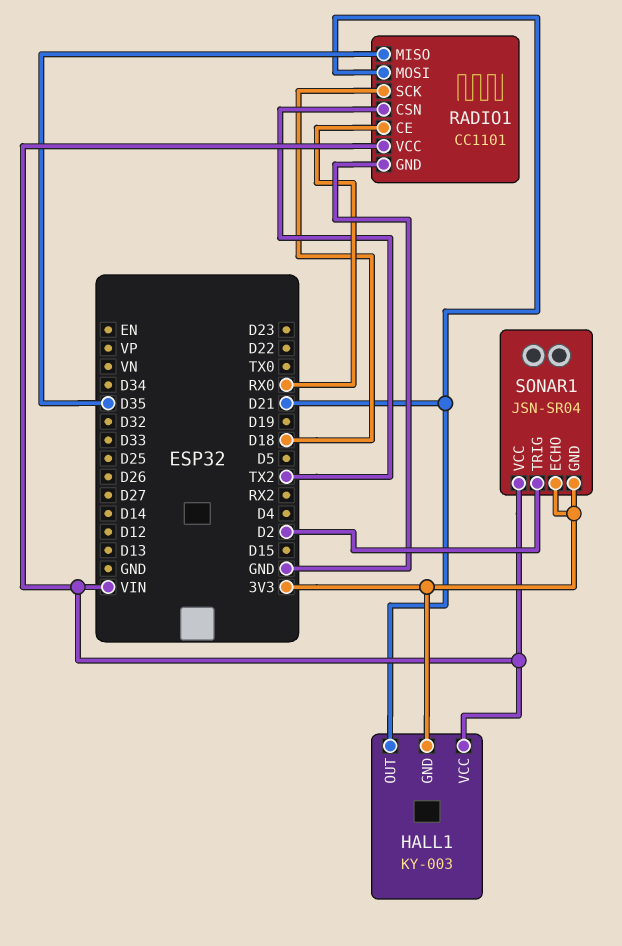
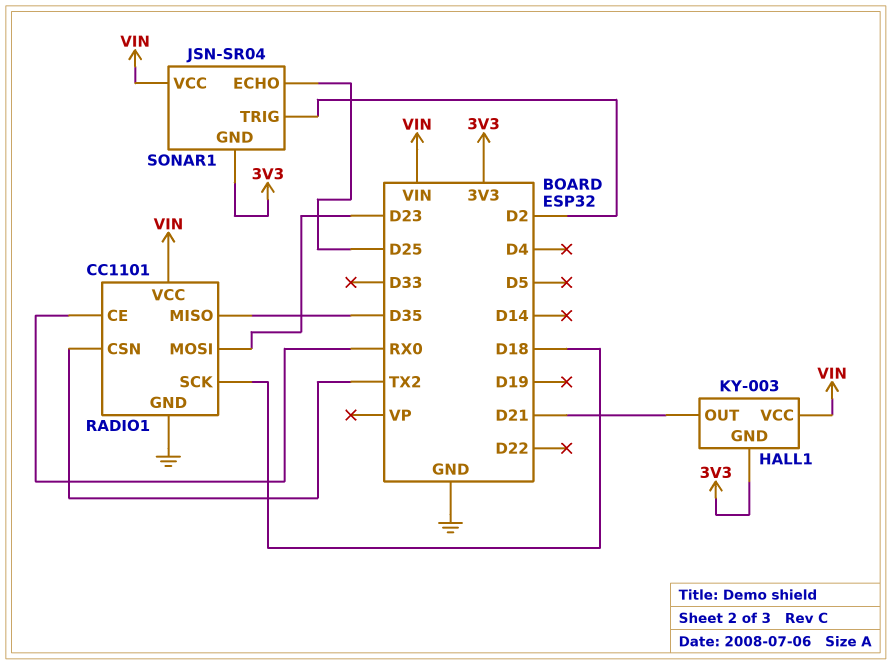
RADIO1 pin MOSI: D21 -> D23
SONAR1 pin ECHO: 3V3 -> D25

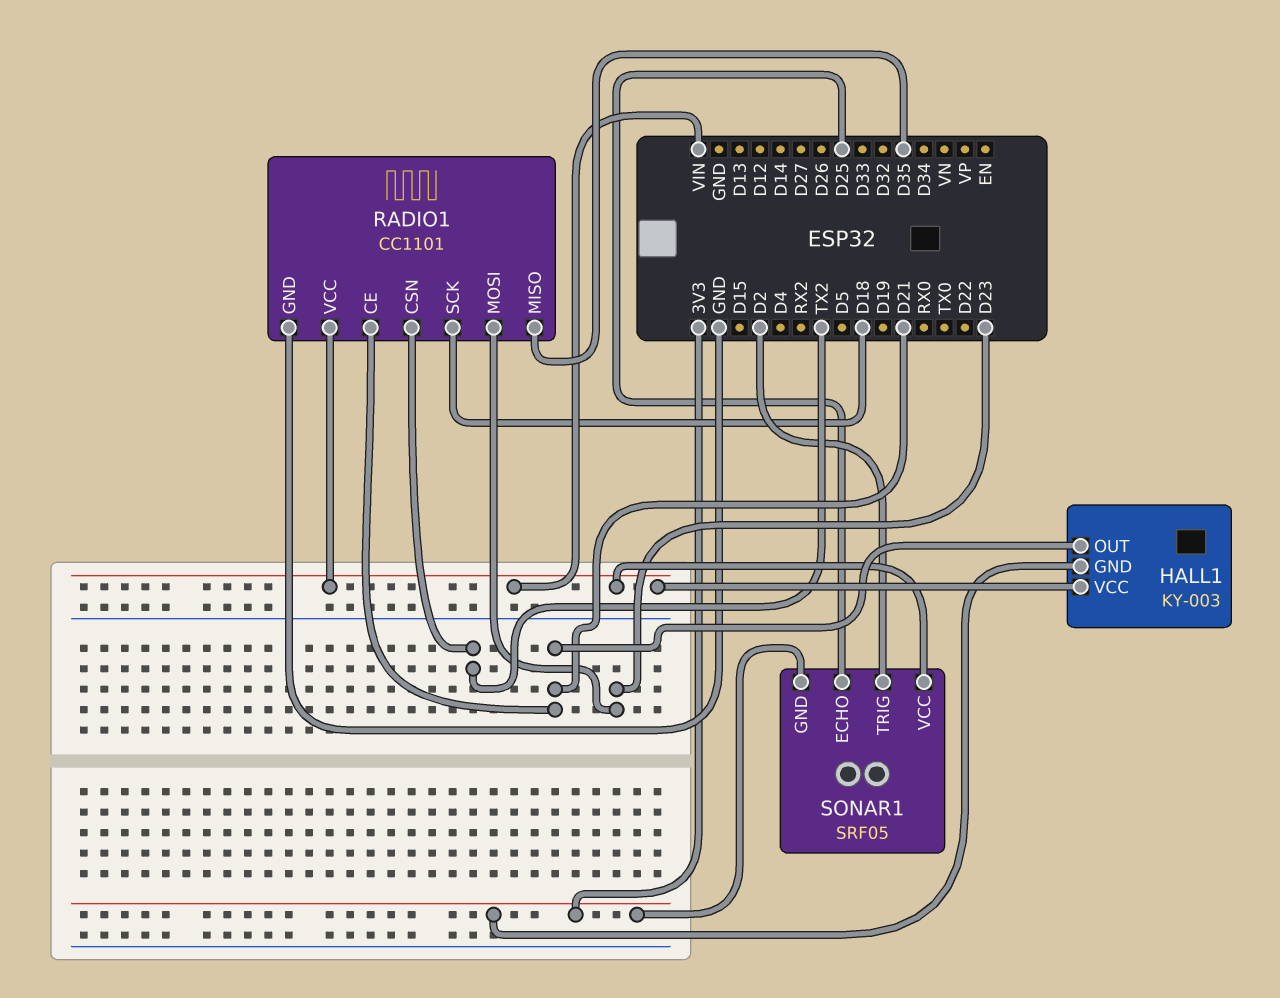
RADIO1 pin CE: RX0 -> D21
SONAR1: JSN-SR04 -> SRF05

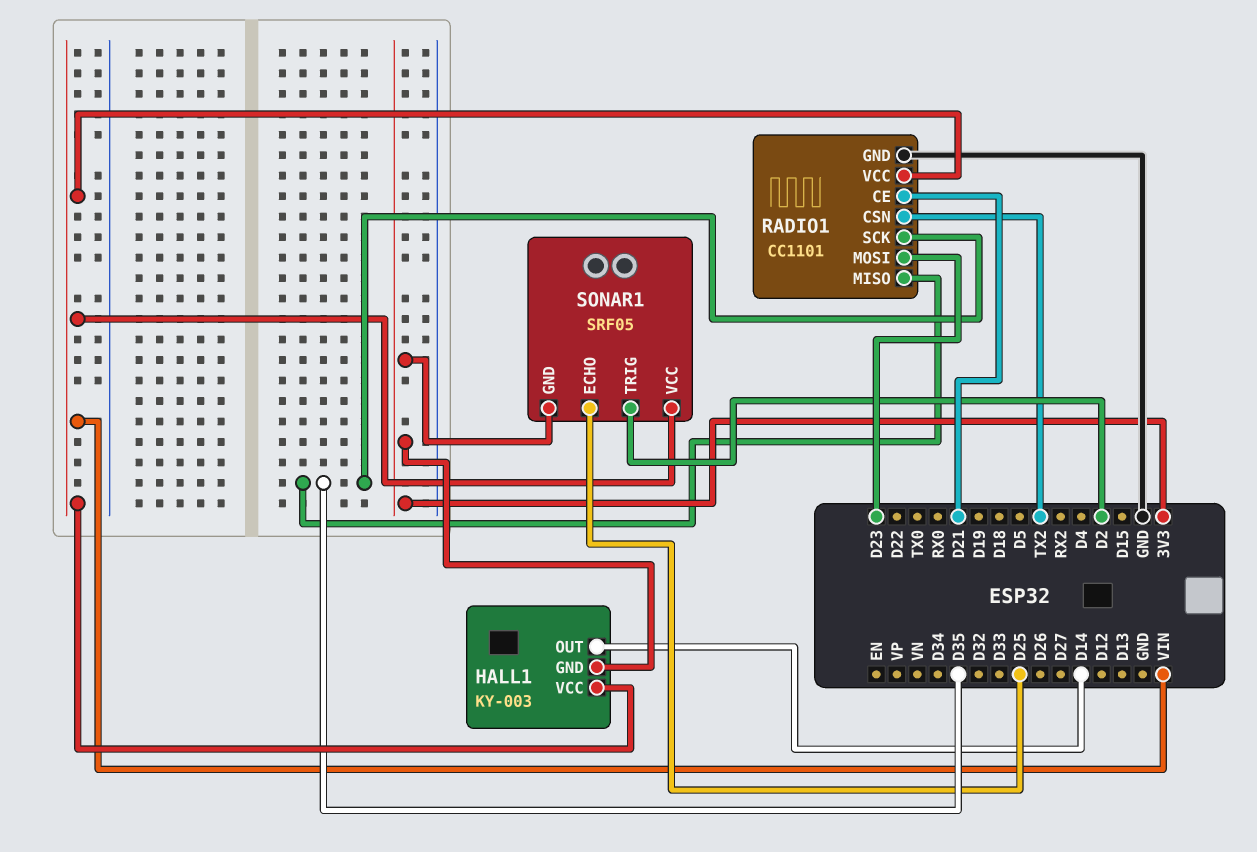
HALL1 pin OUT: D21 -> D14
RADIO1 pin SCK: D18 -> D35

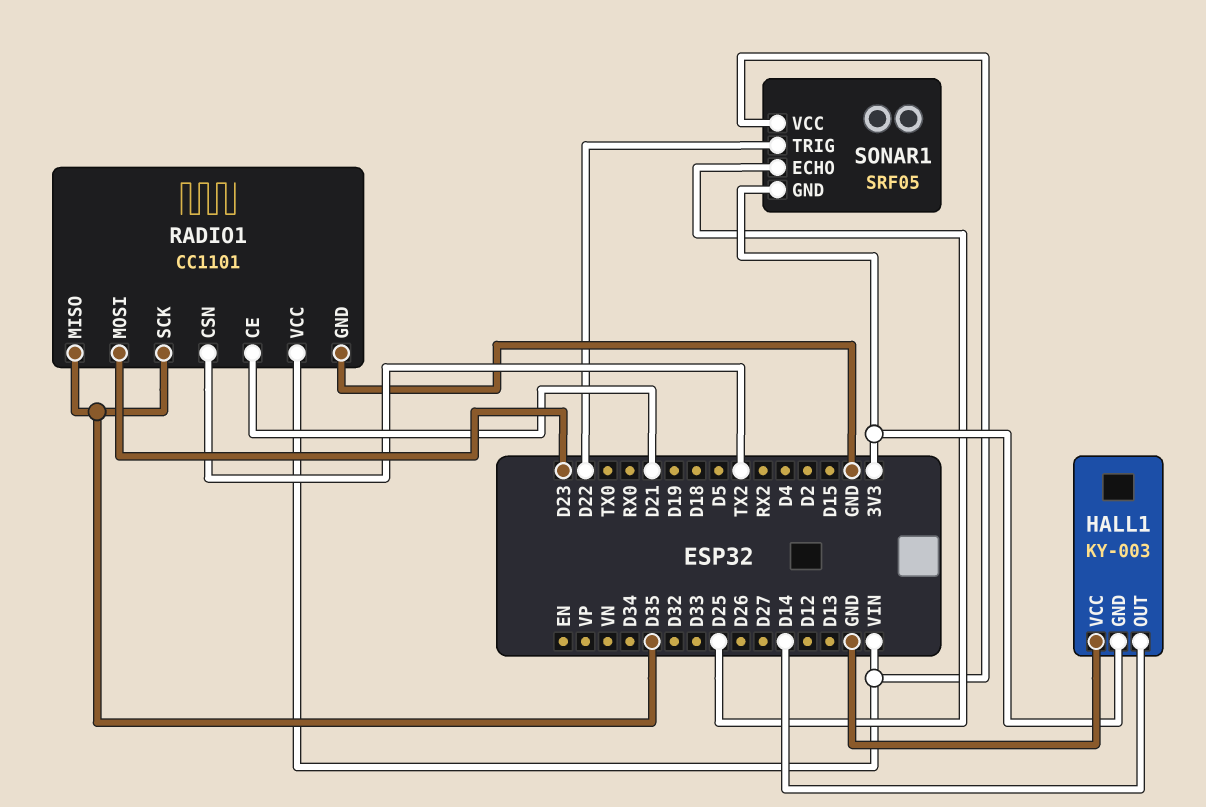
HALL1 pin VCC: VIN -> GND
SONAR1 pin TRIG: D2 -> D22

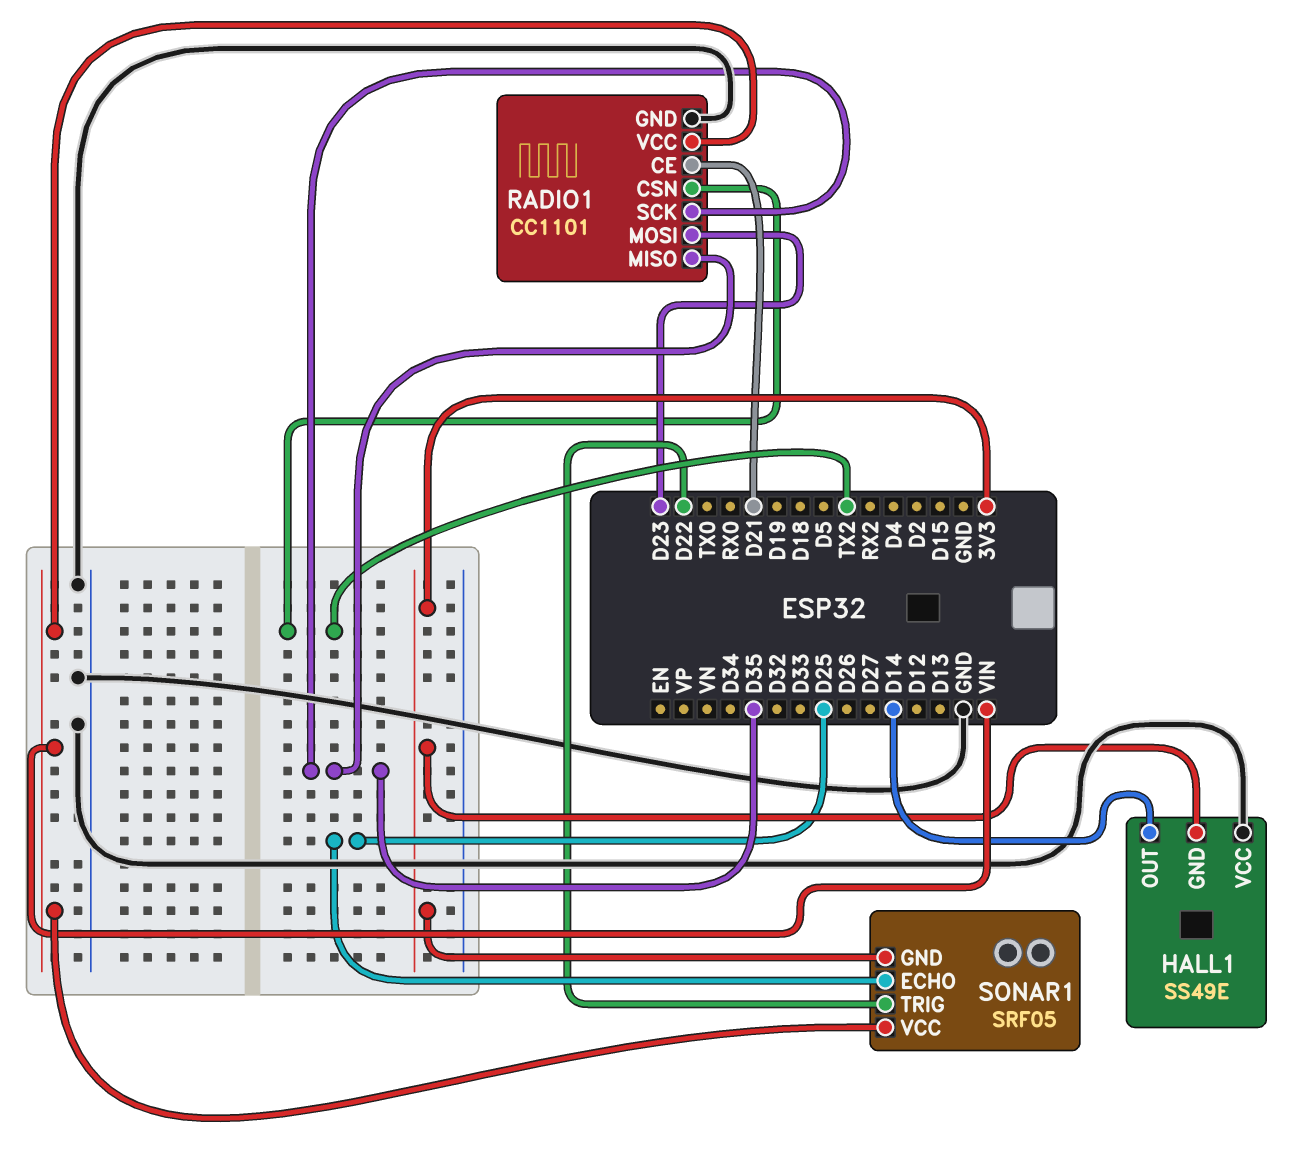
HALL1: KY-003 -> SS49E

